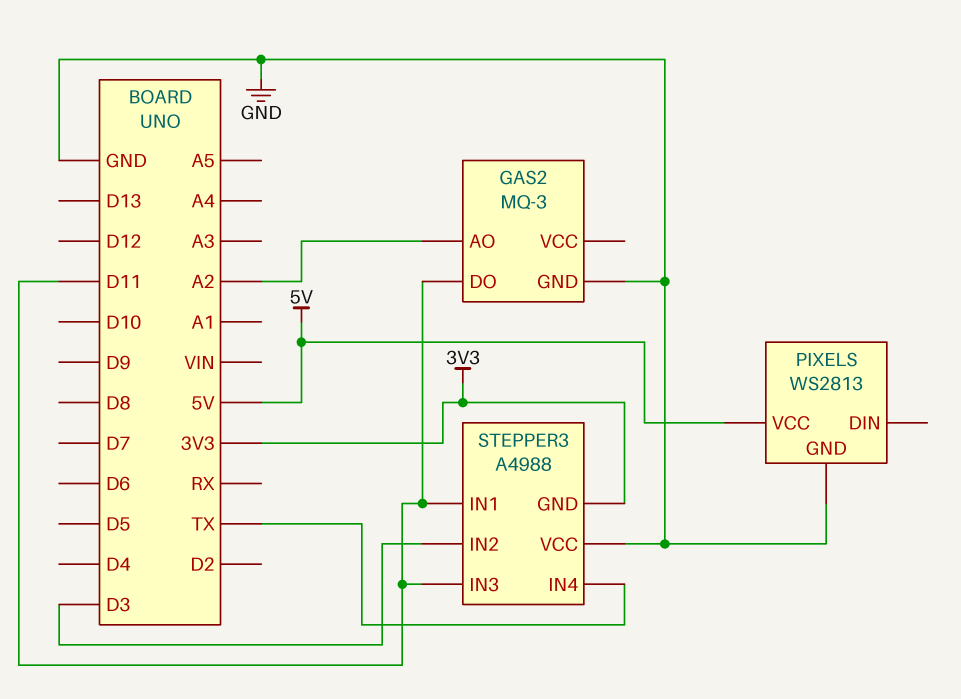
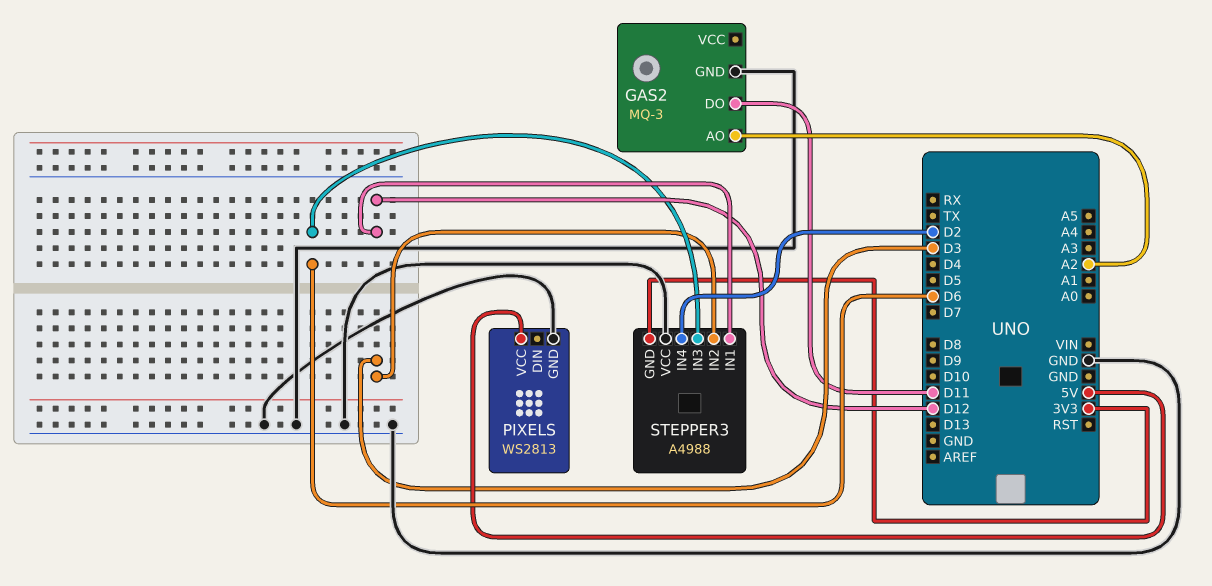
STEPPER3 pin IN1: D11 -> D12
STEPPER3 pin IN3: D11 -> D6
STEPPER3 pin IN4: TX -> D2

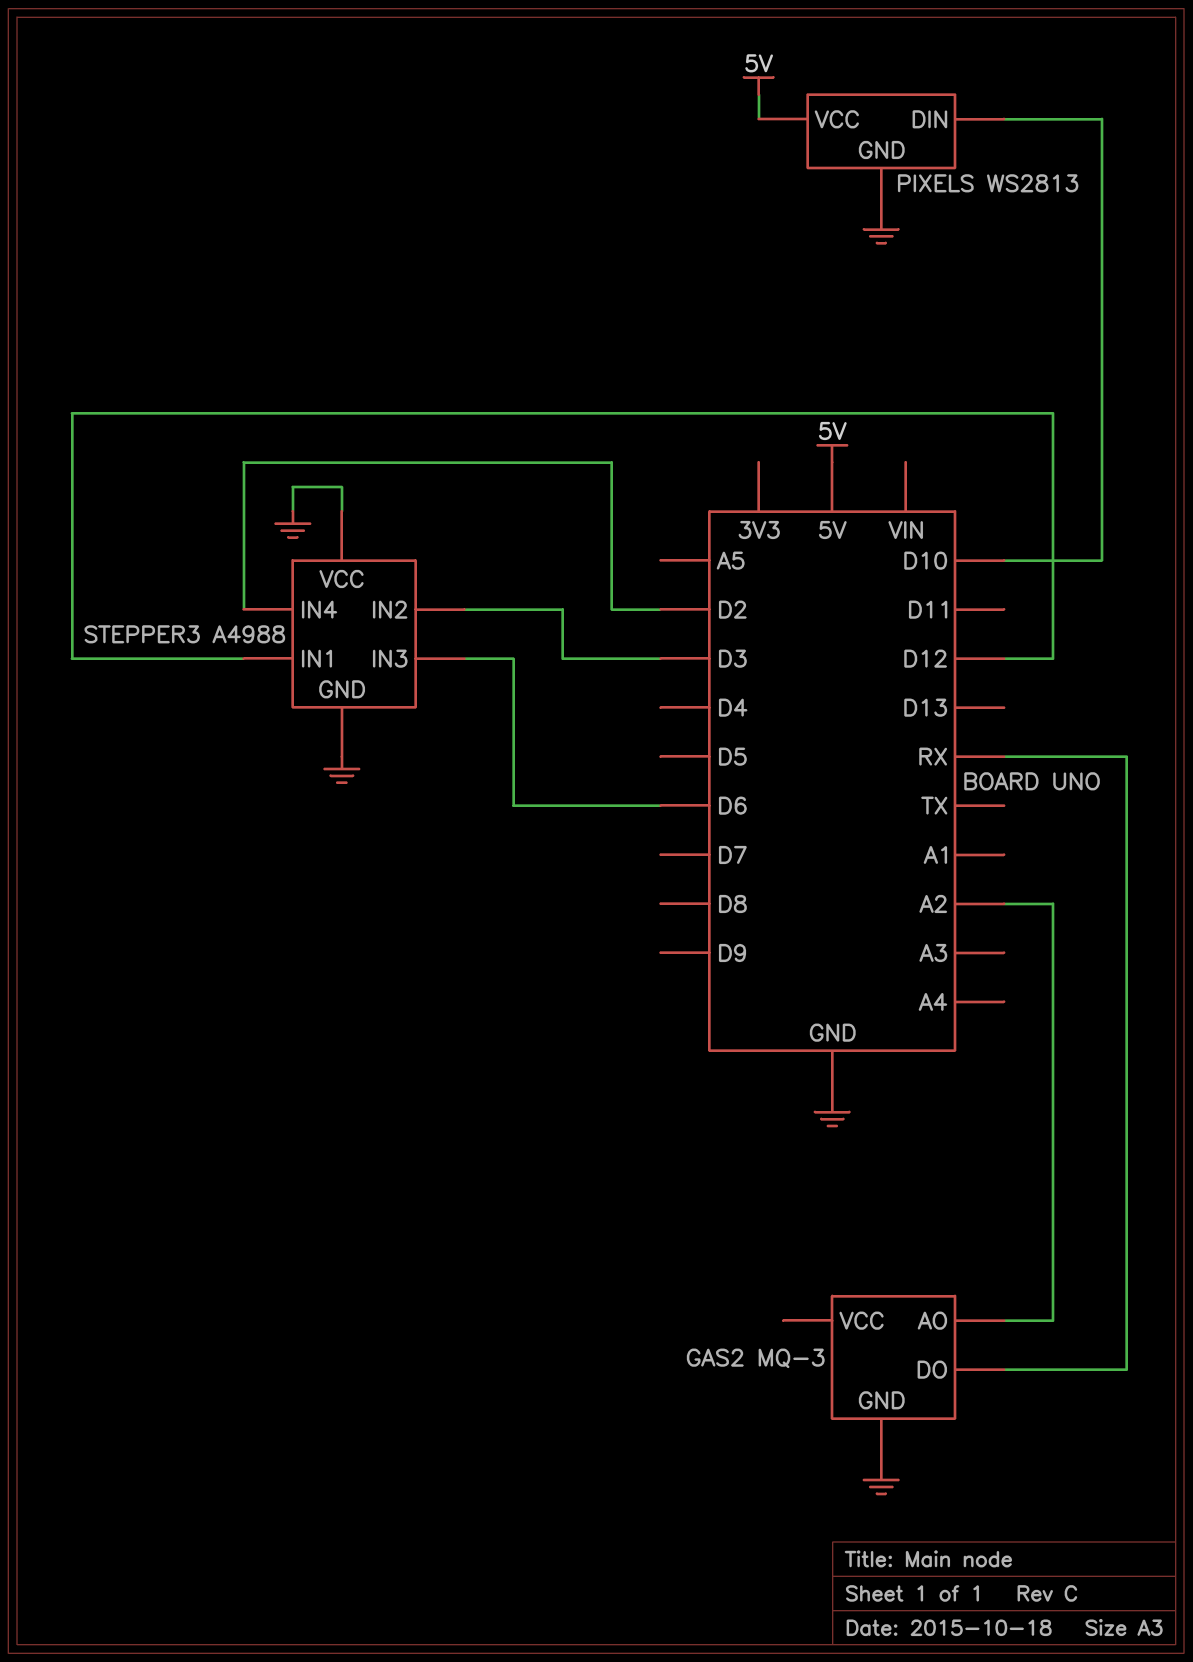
GAS2 pin DO: D11 -> RX
PIXELS pin DIN: none -> D10
STEPPER3 pin GND: 3V3 -> GND

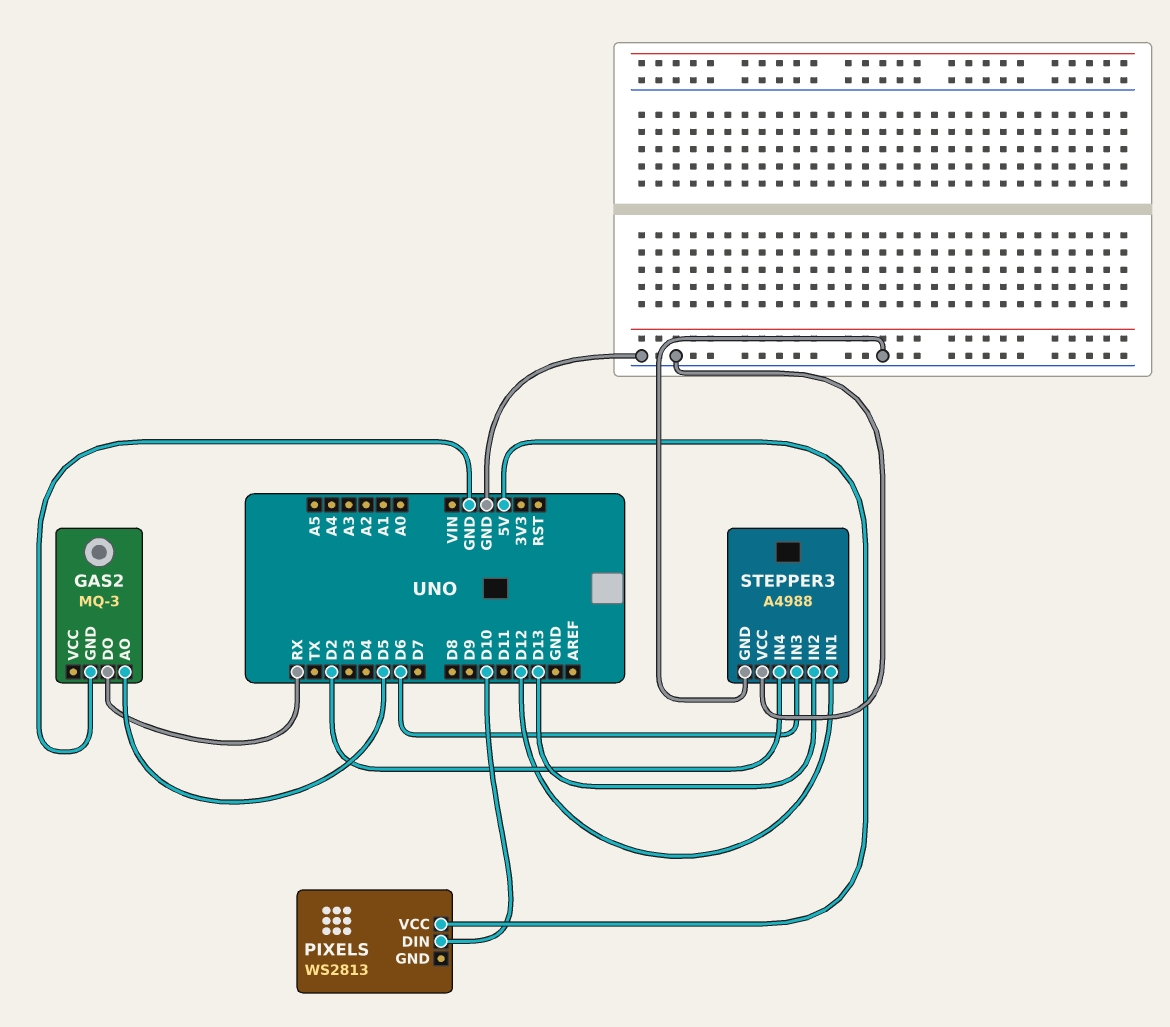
GAS2 pin AO: A2 -> D5
PIXELS pin GND: GND -> none
STEPPER3 pin IN2: D3 -> D13

